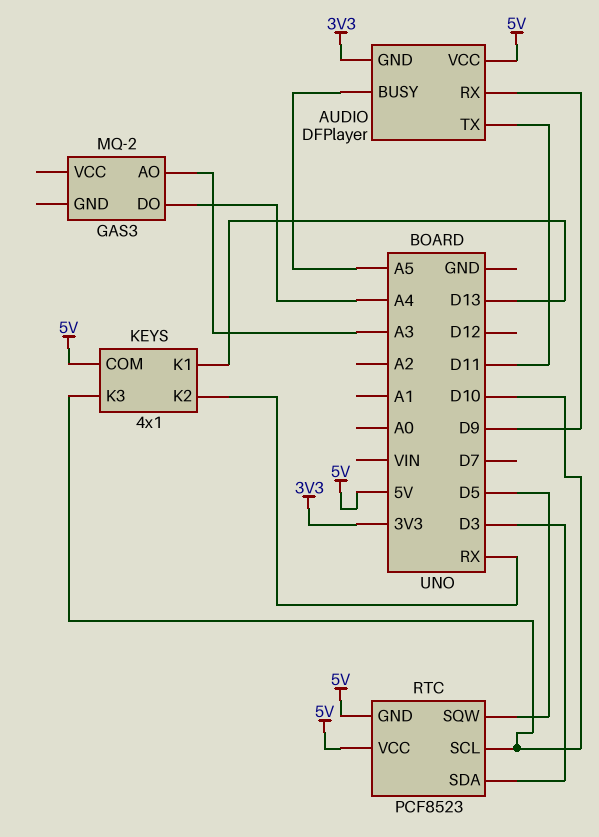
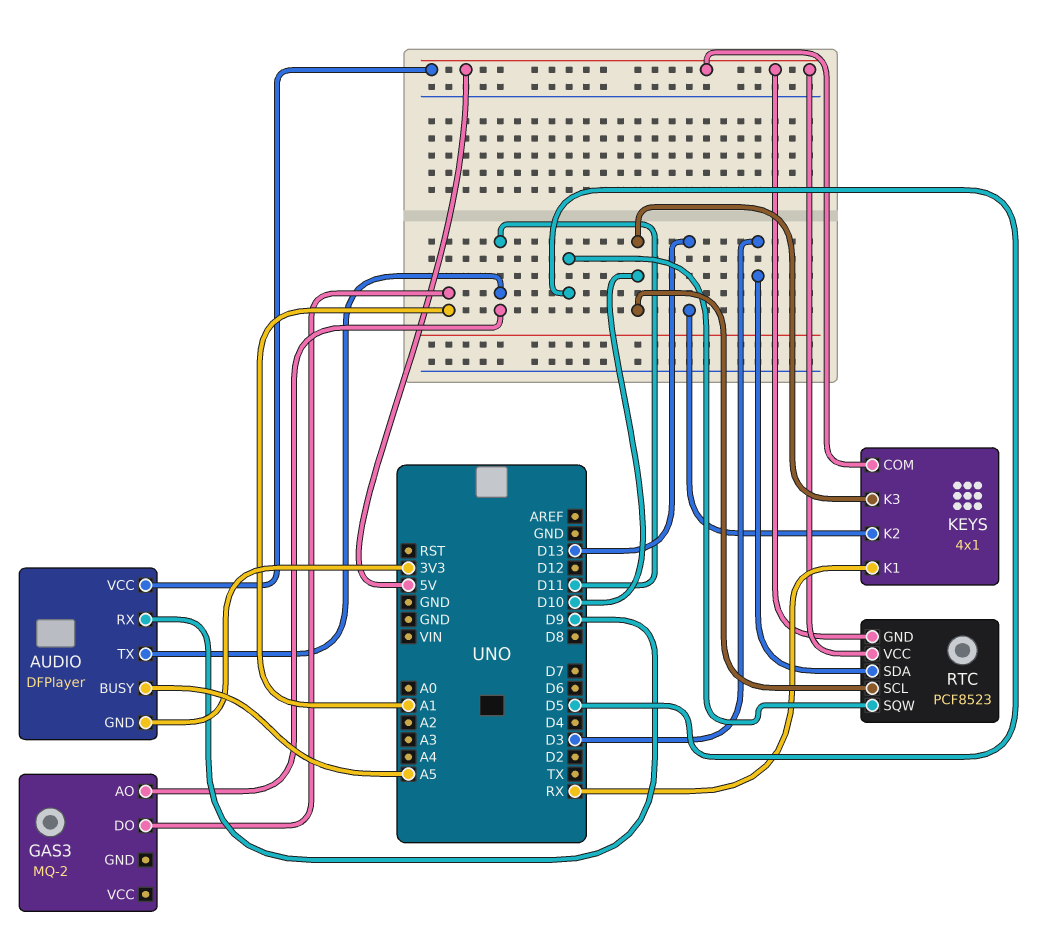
GAS3 pin AO: A3 -> D11
GAS3 pin DO: A4 -> A1
KEYS pin K1: D13 -> RX
KEYS pin K2: RX -> D13

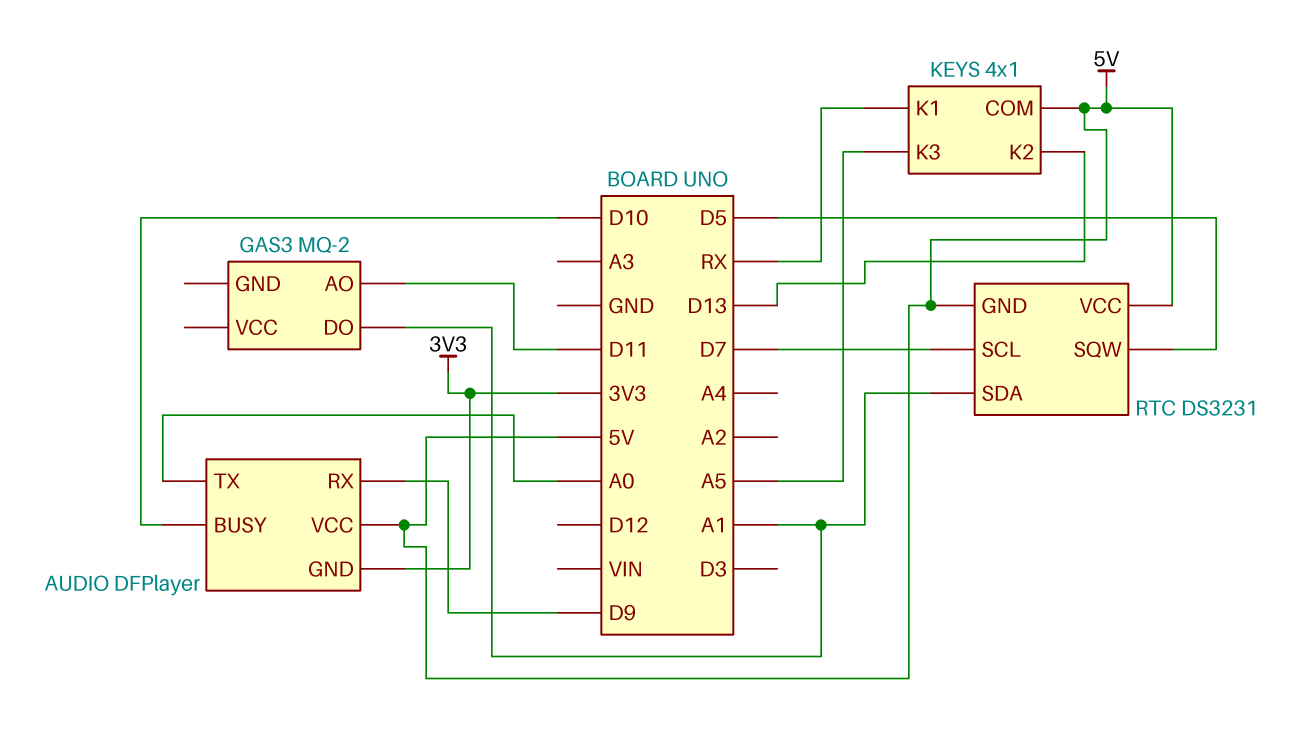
AUDIO pin BUSY: A5 -> D10
AUDIO pin TX: D11 -> A0
KEYS pin K3: D10 -> A5
RTC: PCF8523 -> DS3231
RTC pin SCL: D10 -> D7
RTC pin SDA: D3 -> A1

